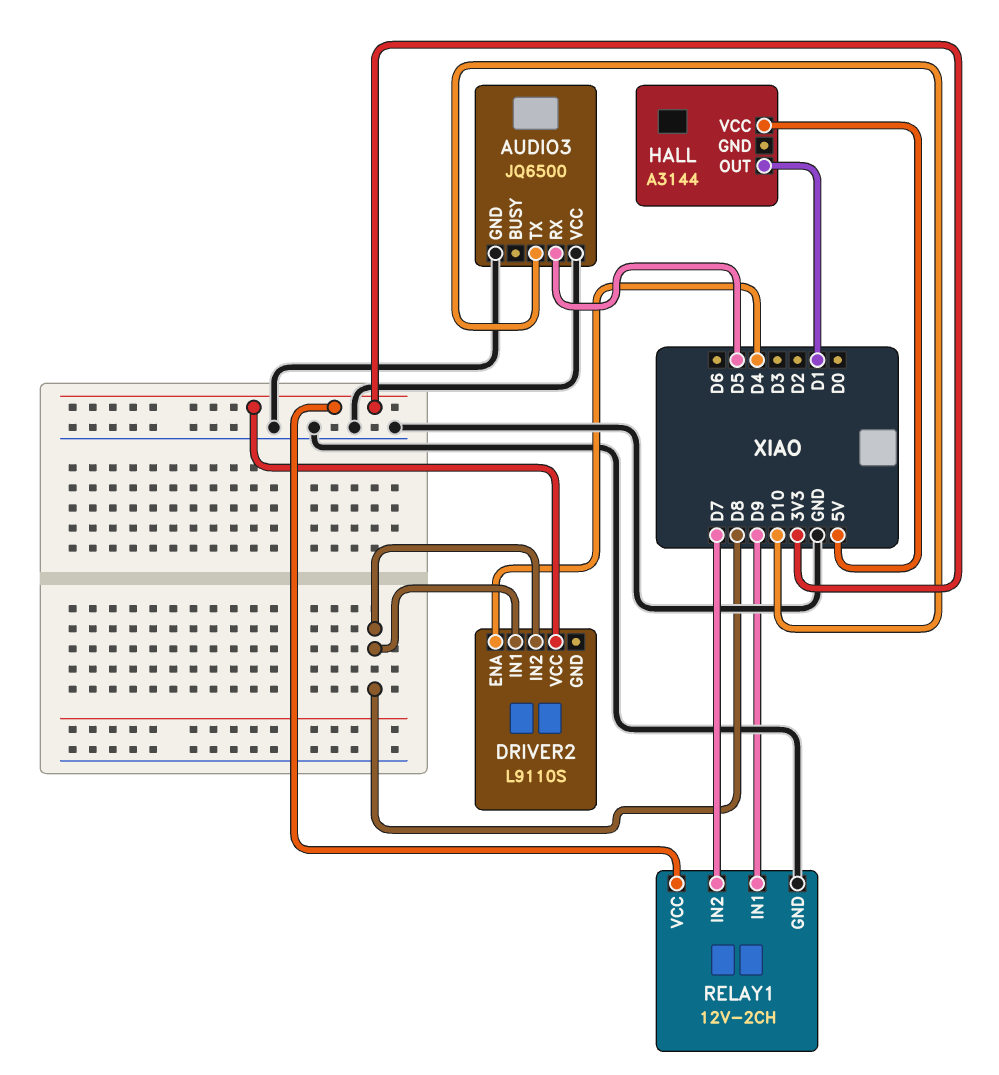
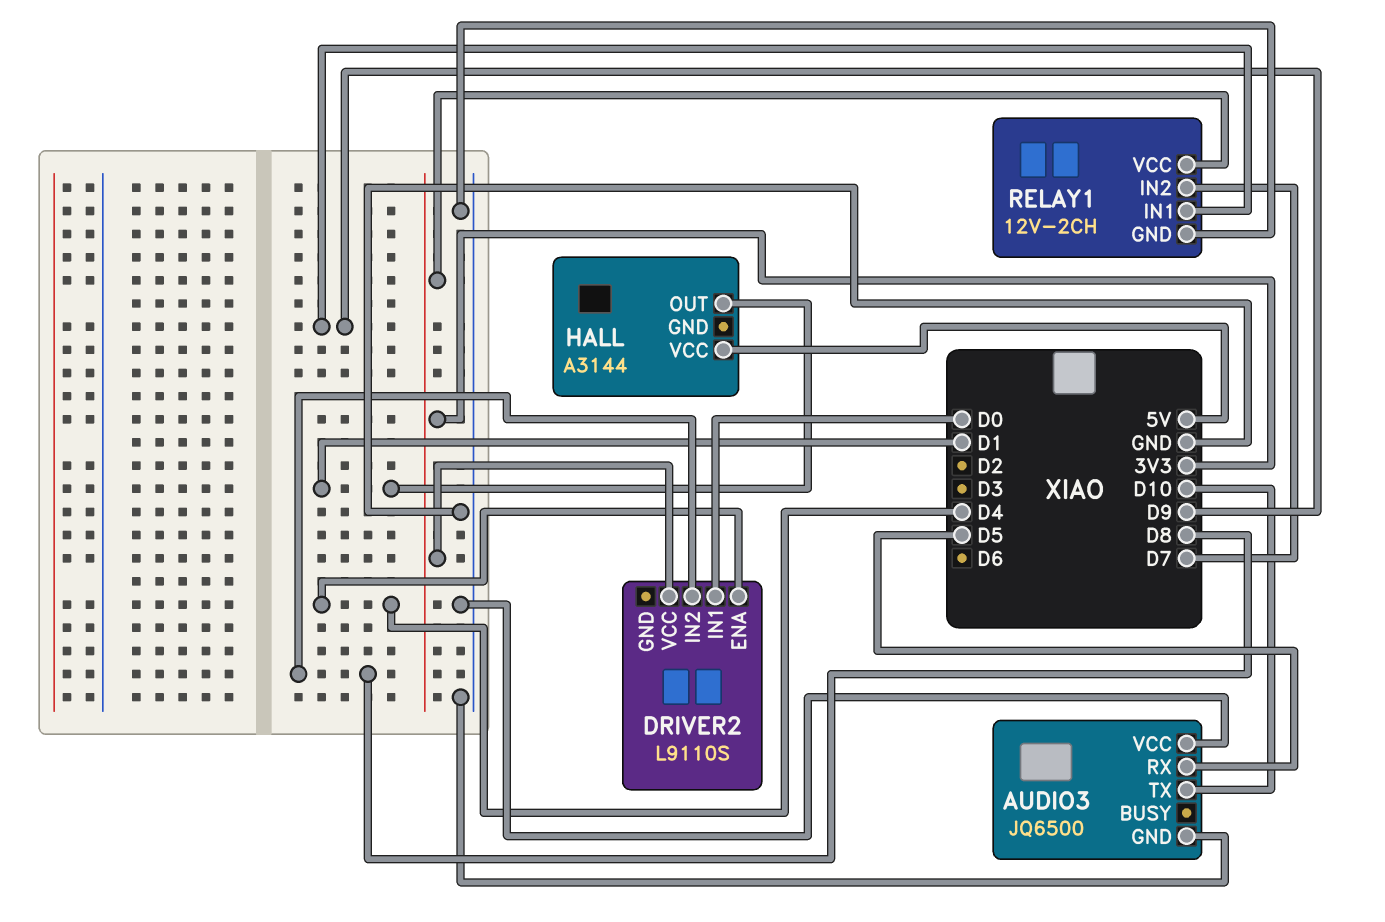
DRIVER2 pin IN1: D8 -> D0

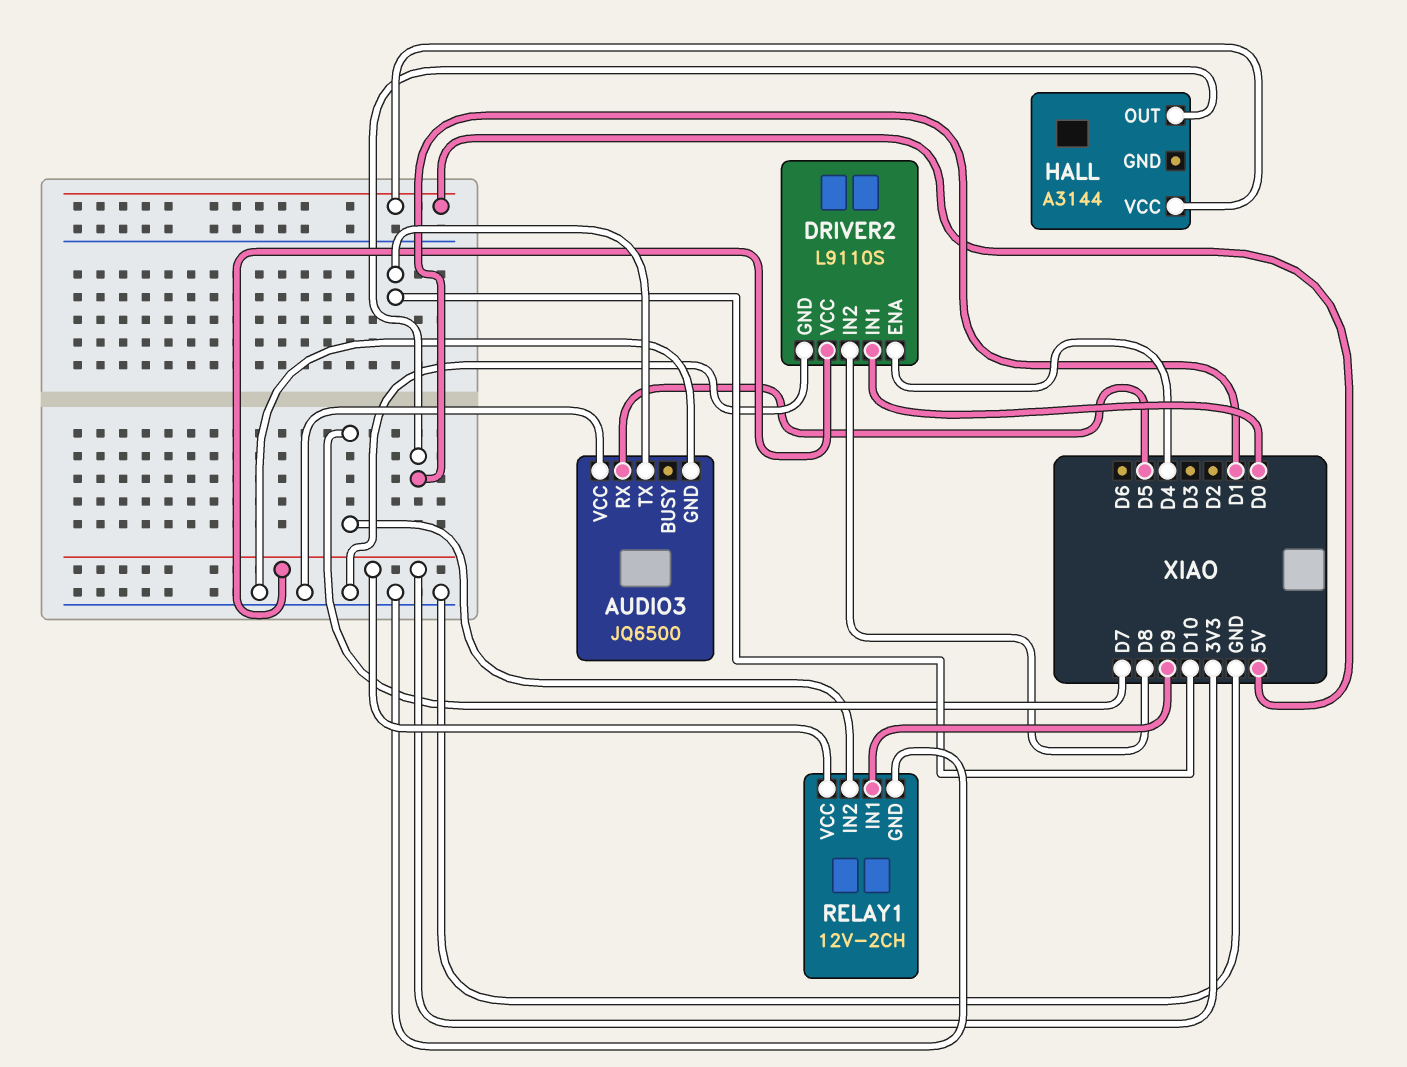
DRIVER2 pin GND: none -> GND

